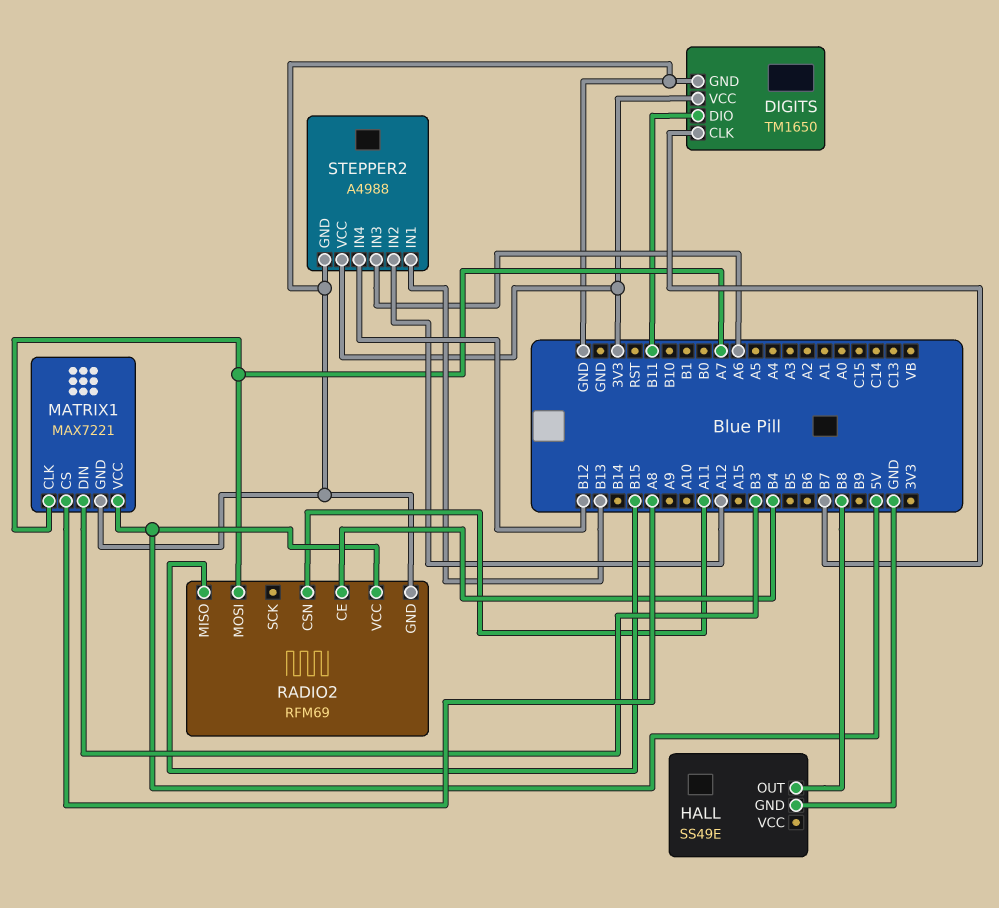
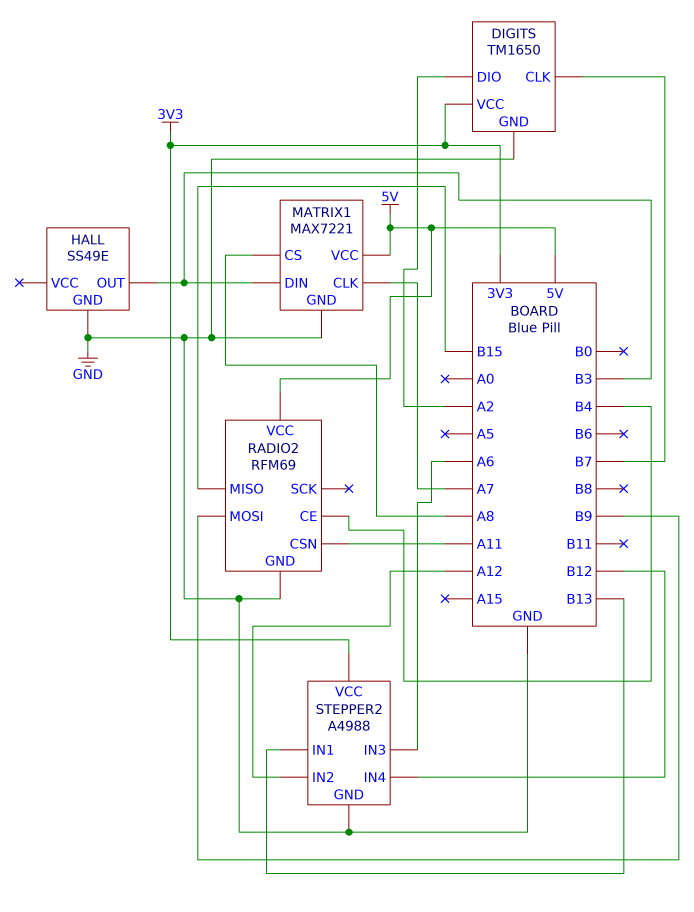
DIGITS pin DIO: B11 -> A2
HALL pin OUT: B8 -> B3
RADIO2 pin MOSI: A7 -> B9

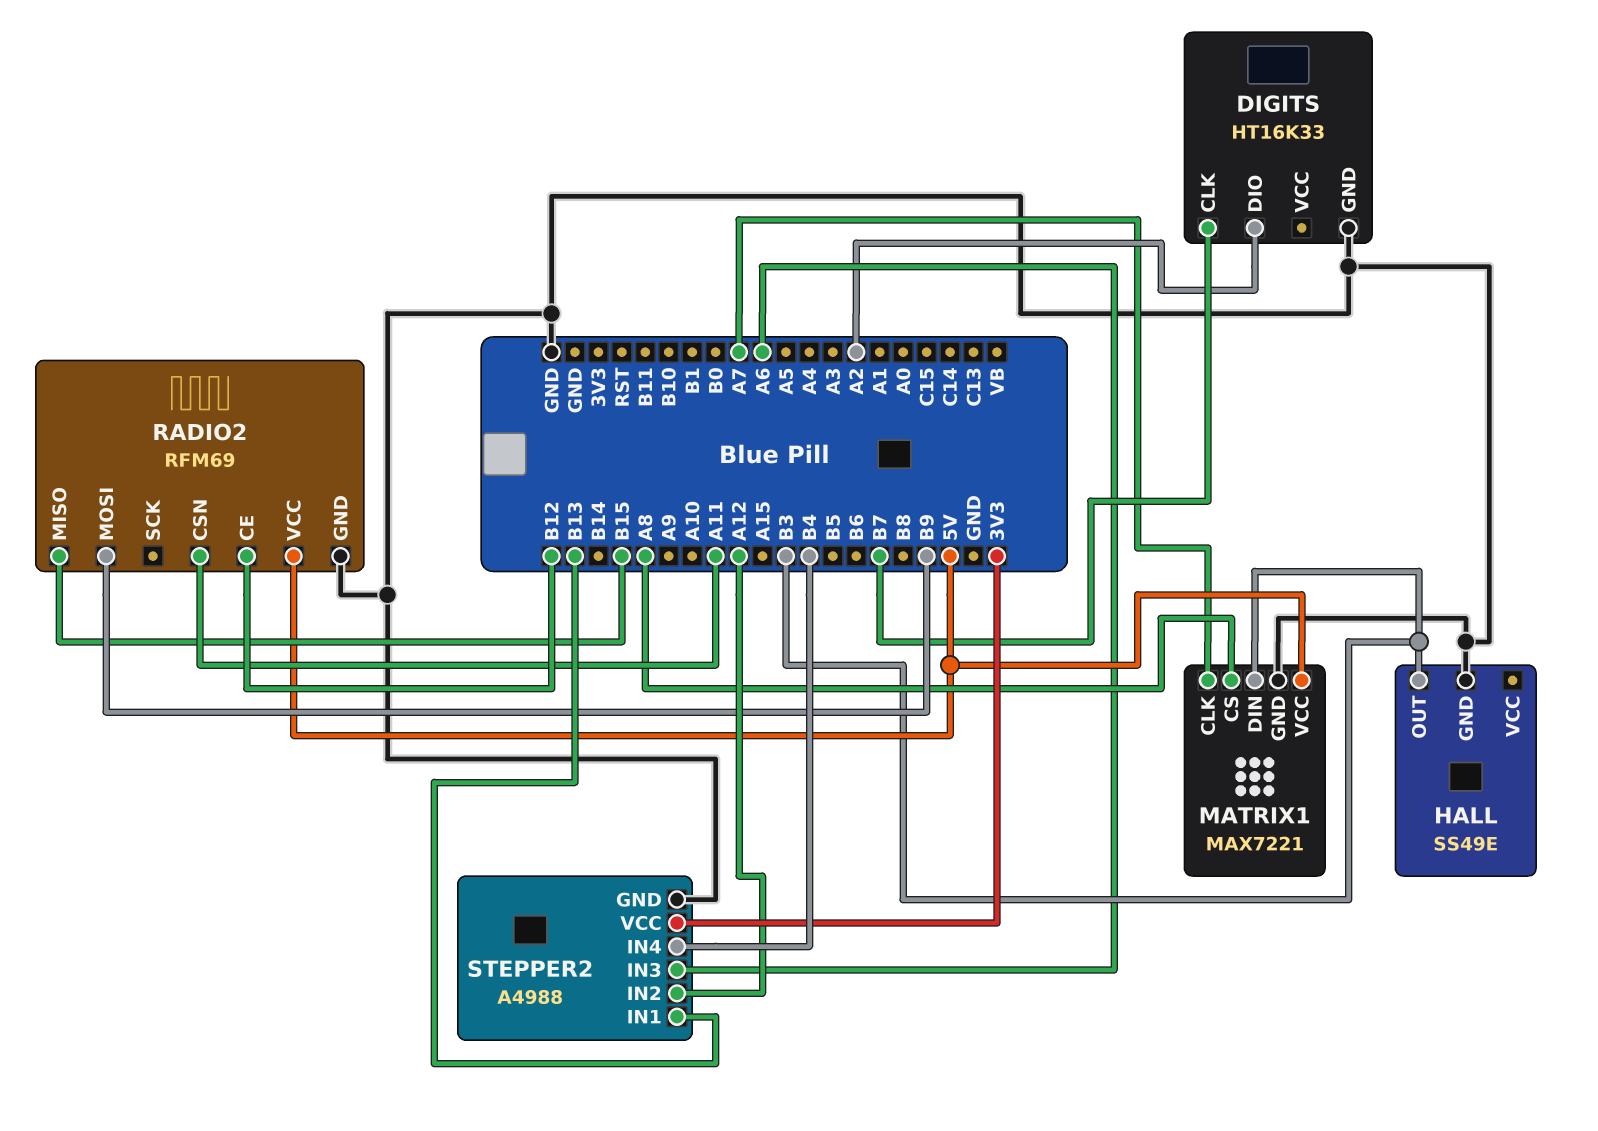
DIGITS: TM1650 -> HT16K33
DIGITS pin VCC: 3V3 -> none
RADIO2 pin CE: B4 -> B12
STEPPER2 pin IN4: B12 -> B4

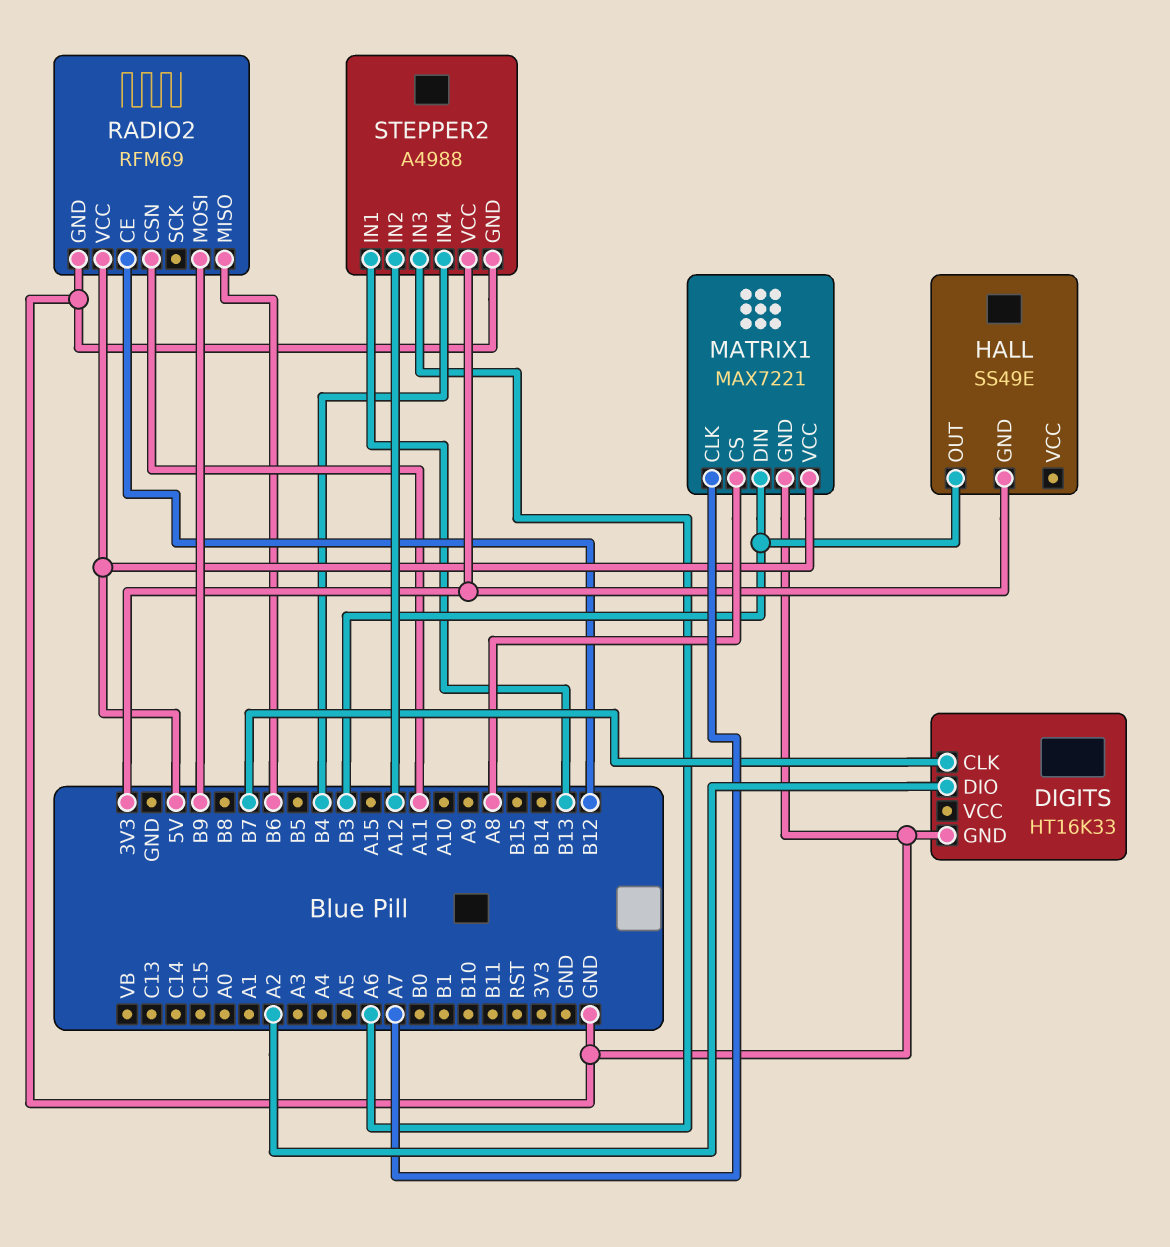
HALL pin GND: GND -> 3V3
RADIO2 pin MISO: B15 -> B6

